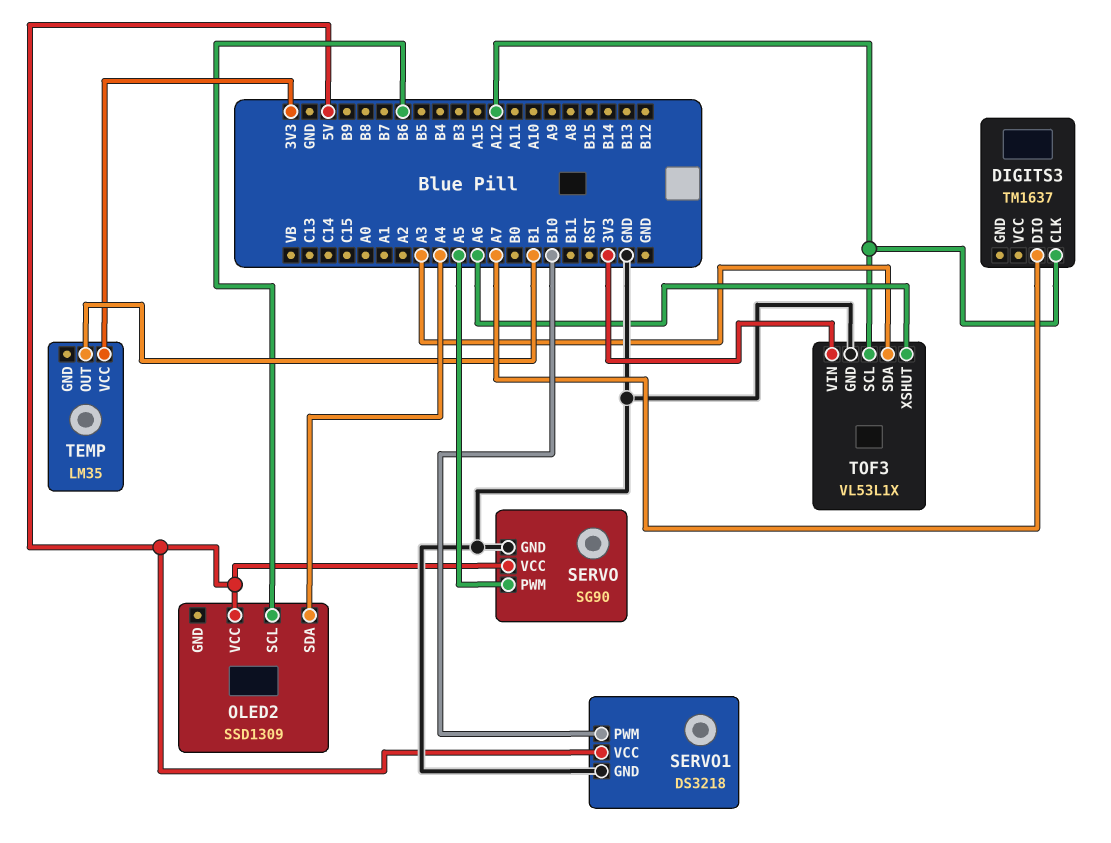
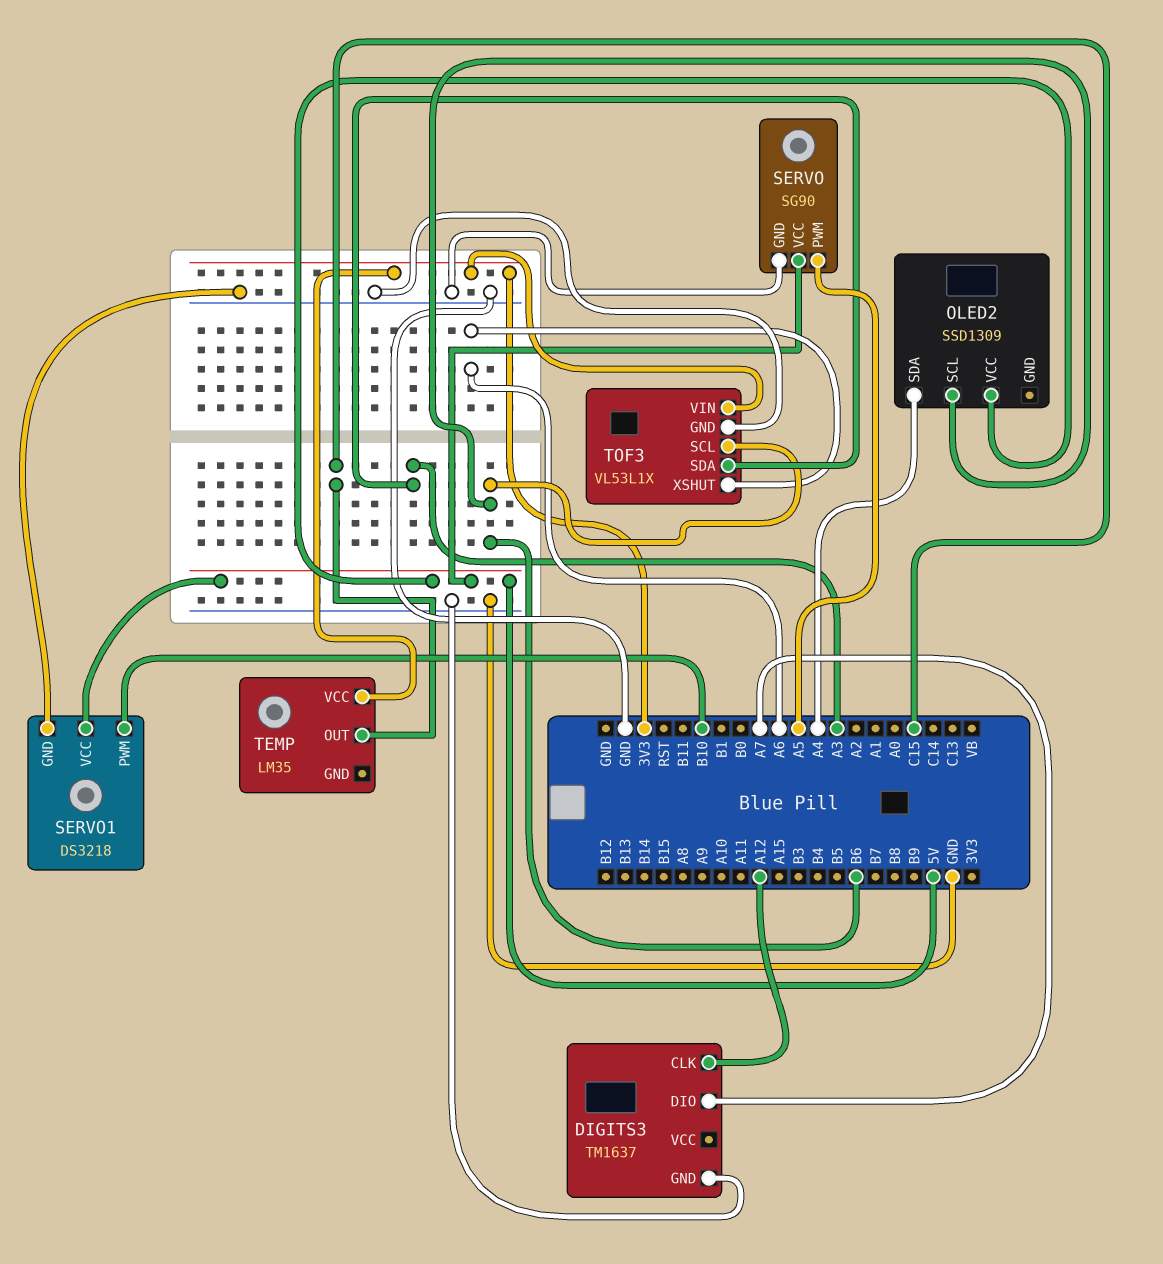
DIGITS3 pin GND: none -> GND
TEMP pin OUT: B1 -> C15
TOF3 pin SCL: A12 -> B6

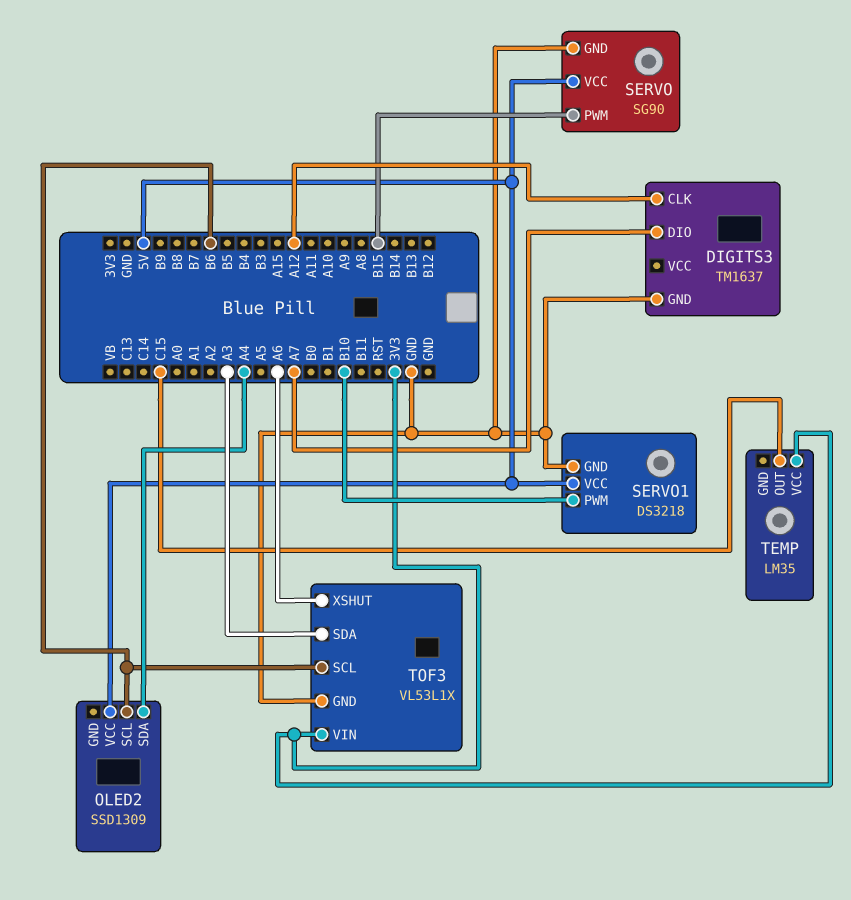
SERVO pin PWM: A5 -> B15

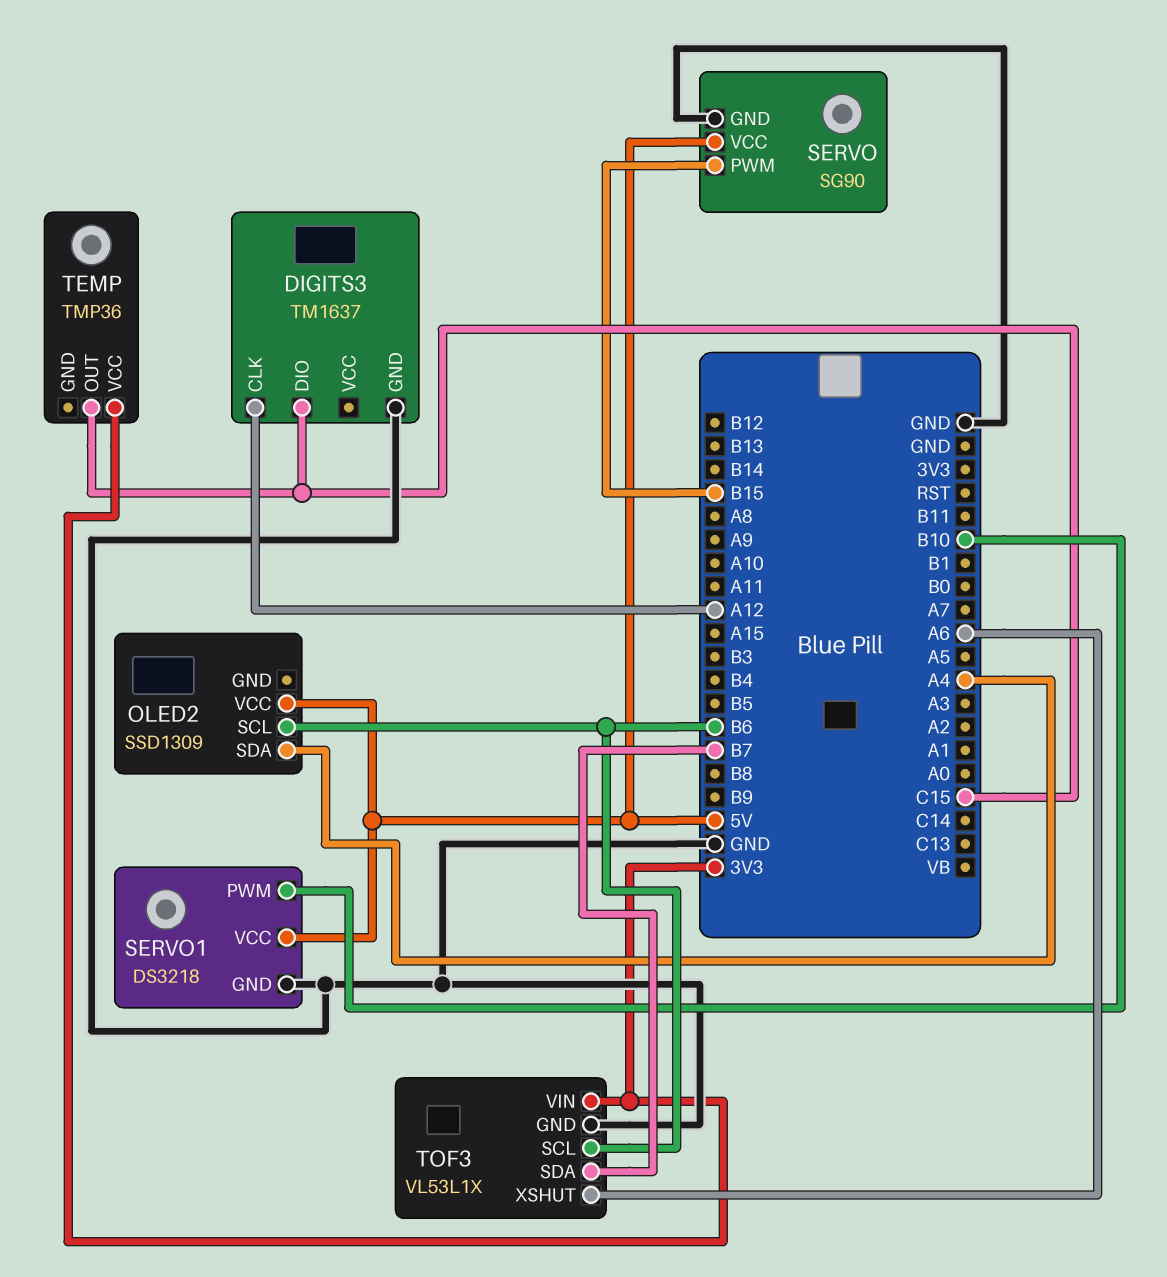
DIGITS3 pin DIO: A7 -> C15
TEMP: LM35 -> TMP36
TOF3 pin SDA: A3 -> B7

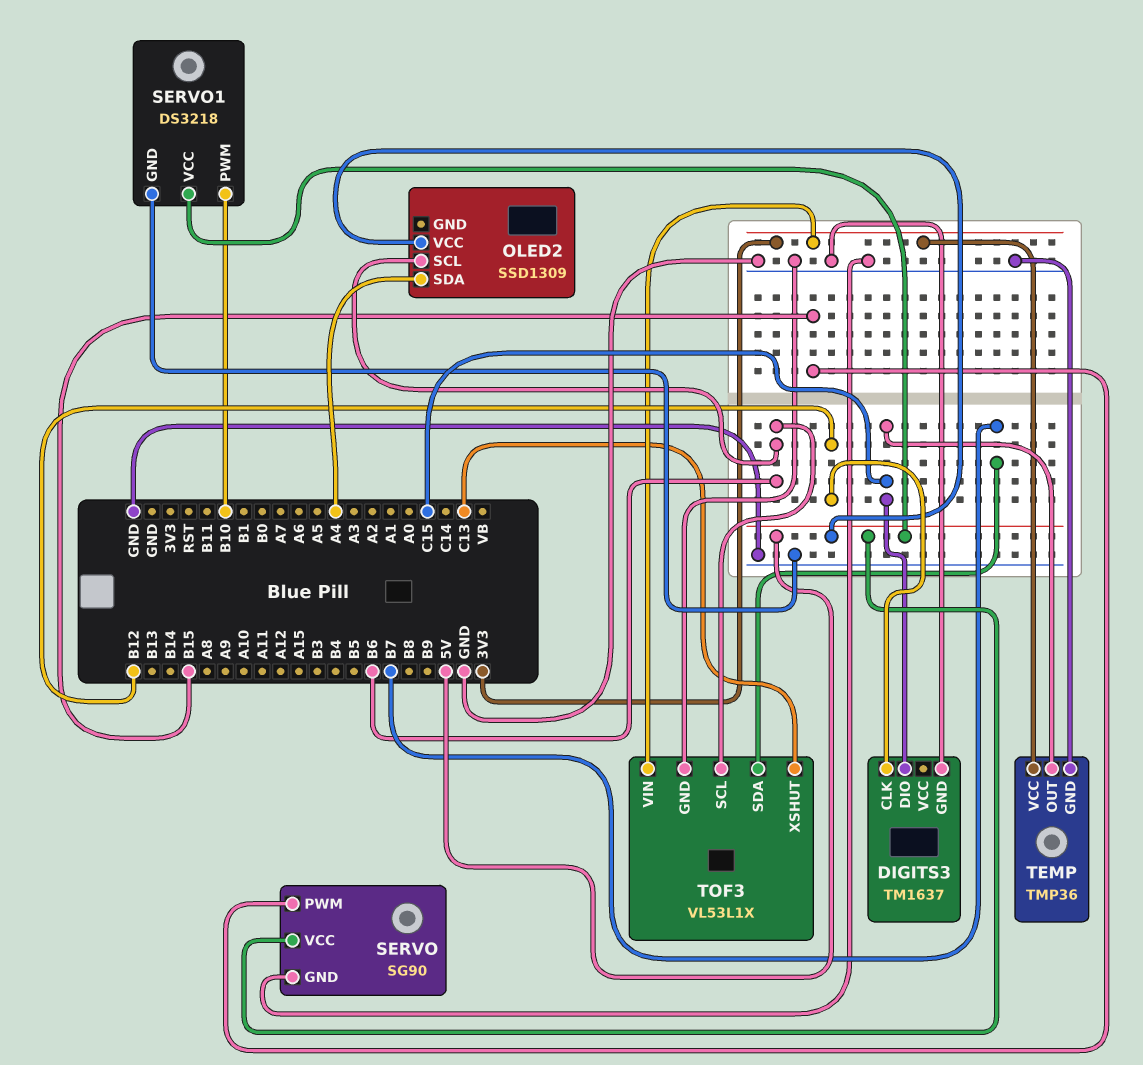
DIGITS3 pin CLK: A12 -> B12
TEMP pin GND: none -> GND
TOF3 pin XSHUT: A6 -> C13

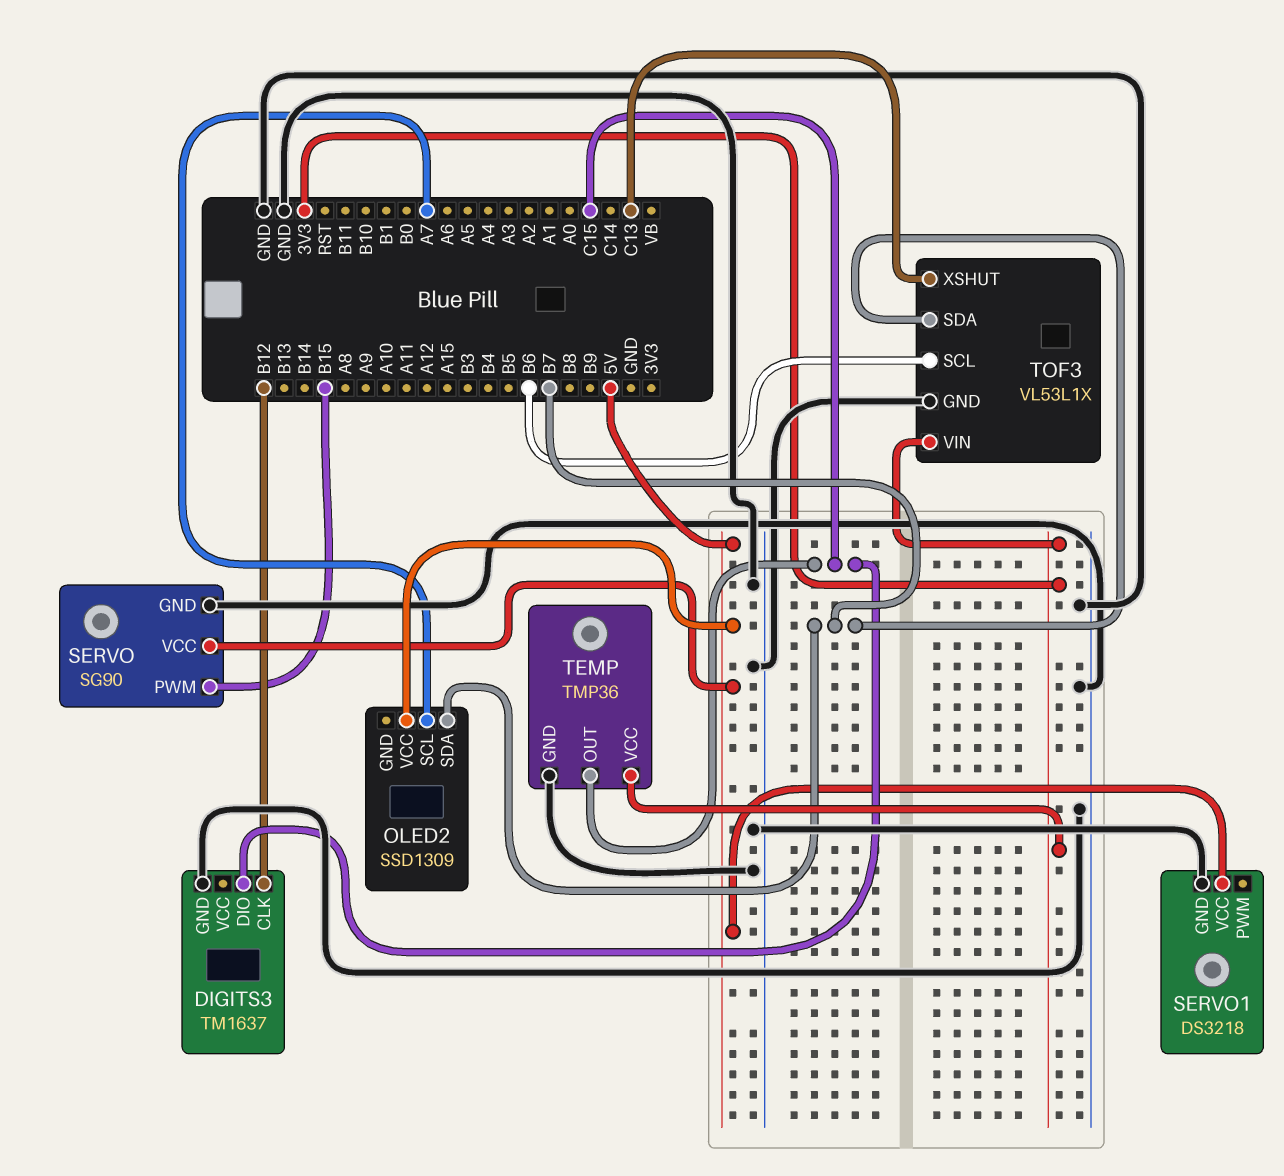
OLED2 pin SCL: B6 -> A7
OLED2 pin SDA: A4 -> B7
SERVO1 pin PWM: B10 -> none

